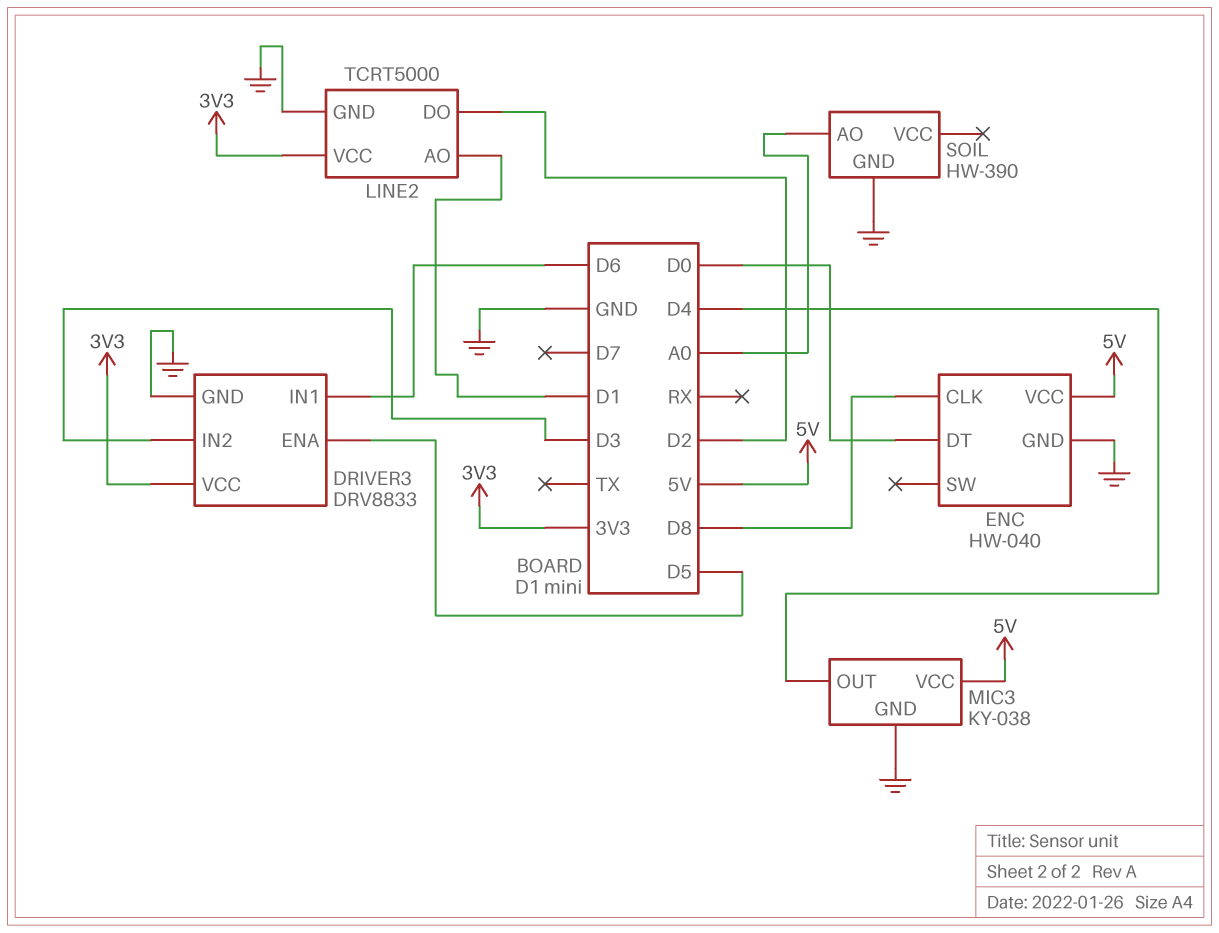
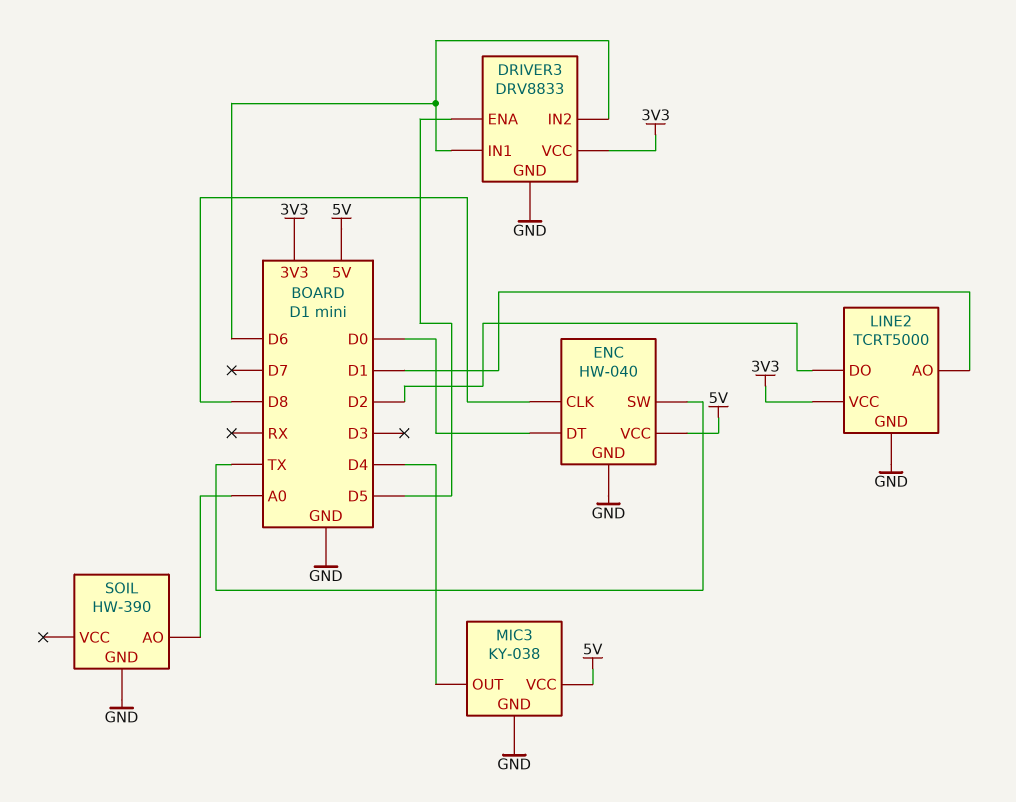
DRIVER3 pin IN2: D3 -> D6
ENC pin SW: none -> TX

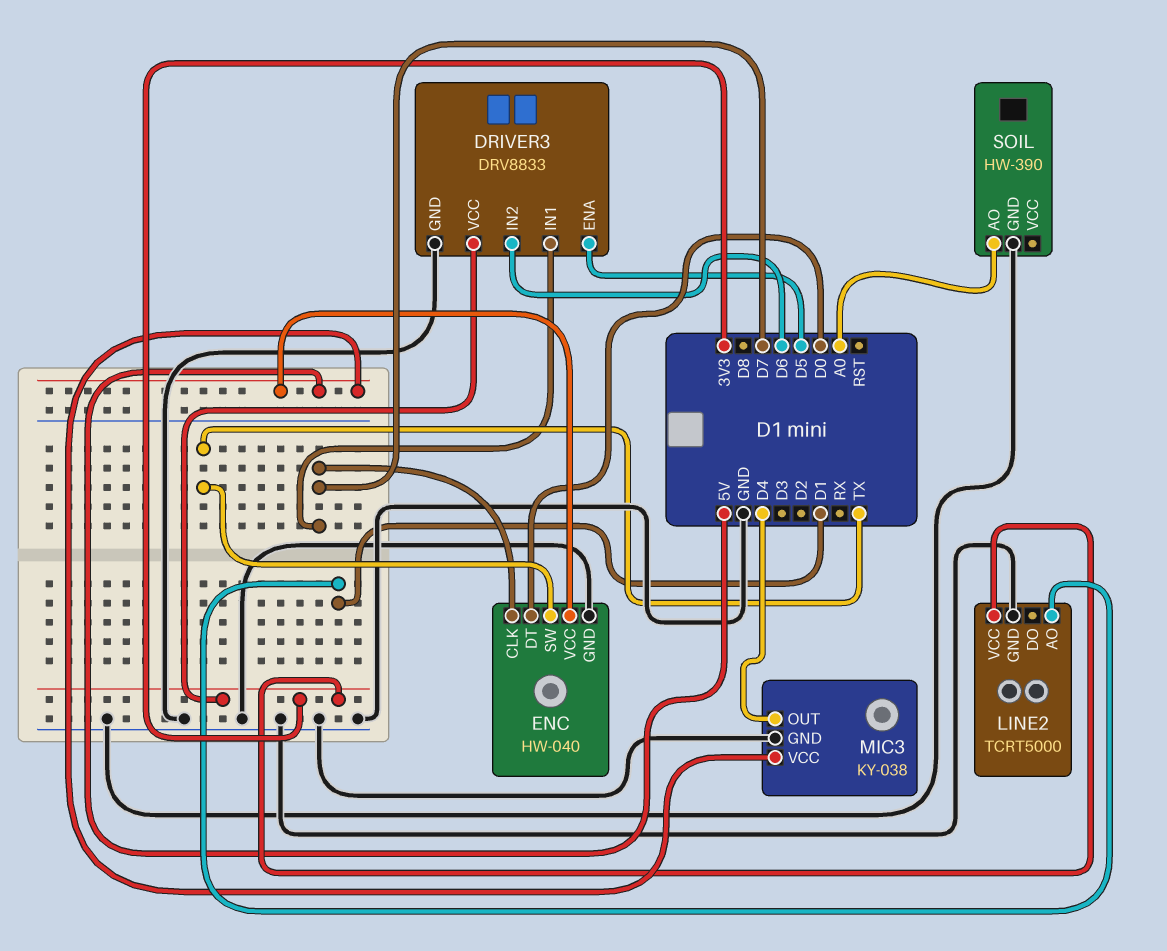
DRIVER3 pin IN1: D6 -> D7
ENC pin CLK: D8 -> D7
LINE2 pin DO: D2 -> none

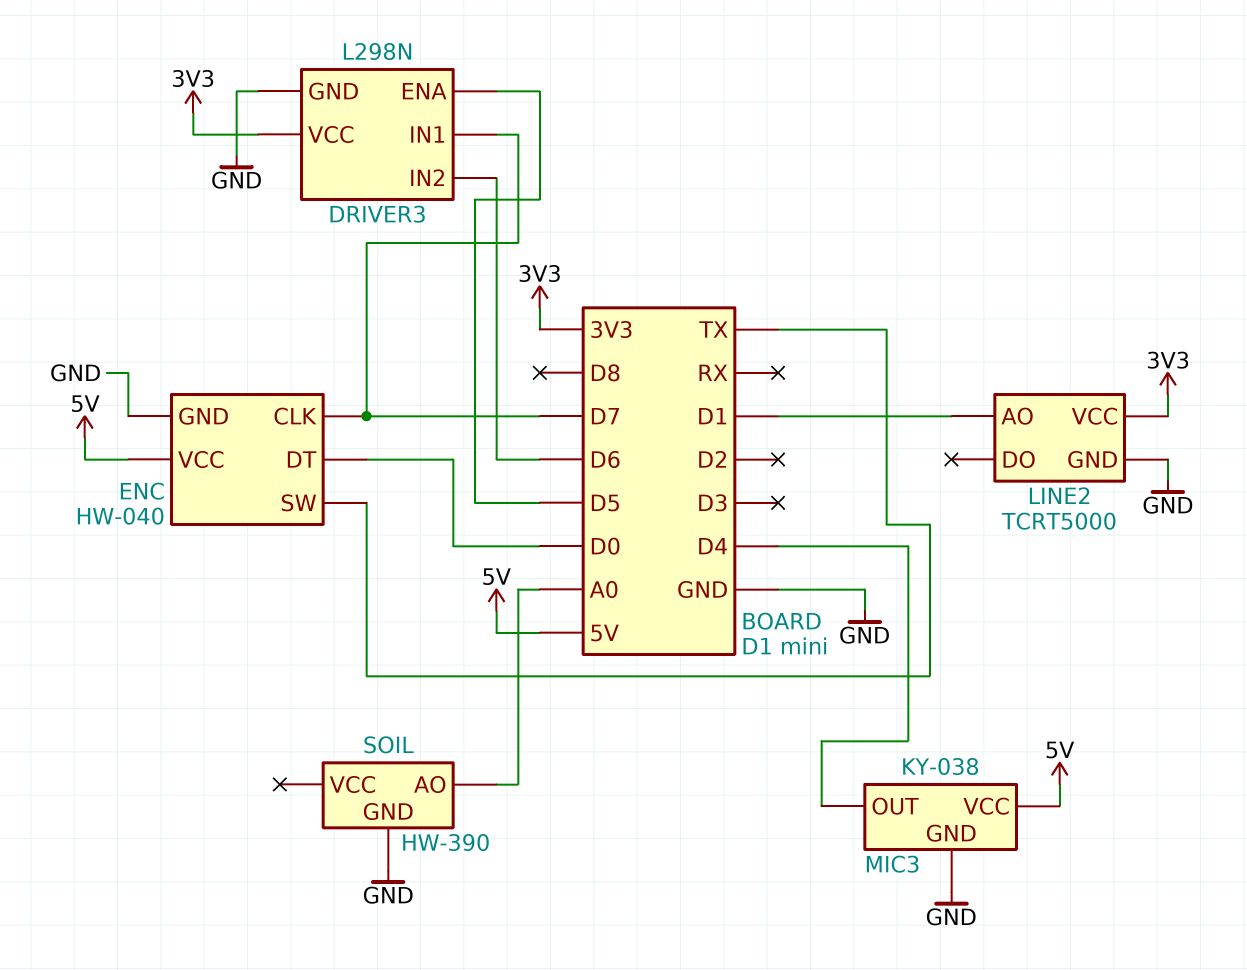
DRIVER3: DRV8833 -> L298N

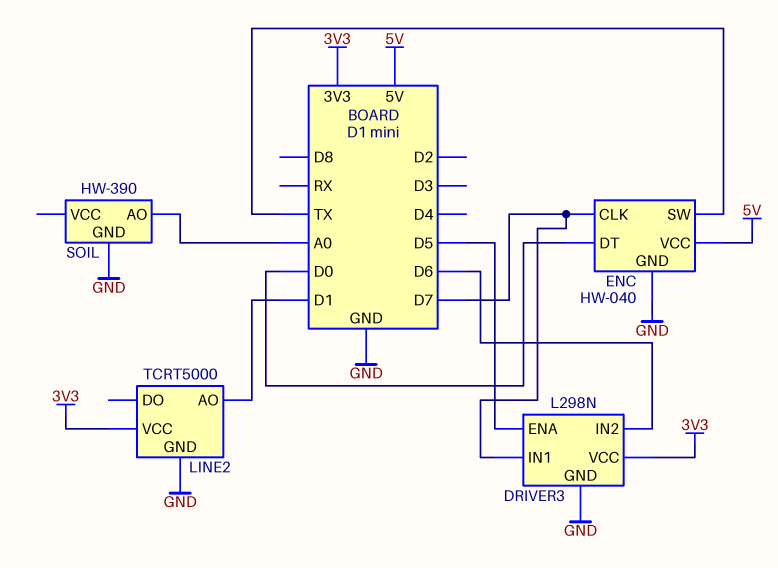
MIC3: KY-038 -> none
MIC3 pin GND: GND -> none
MIC3 pin OUT: D4 -> none
MIC3 pin VCC: 5V -> none

